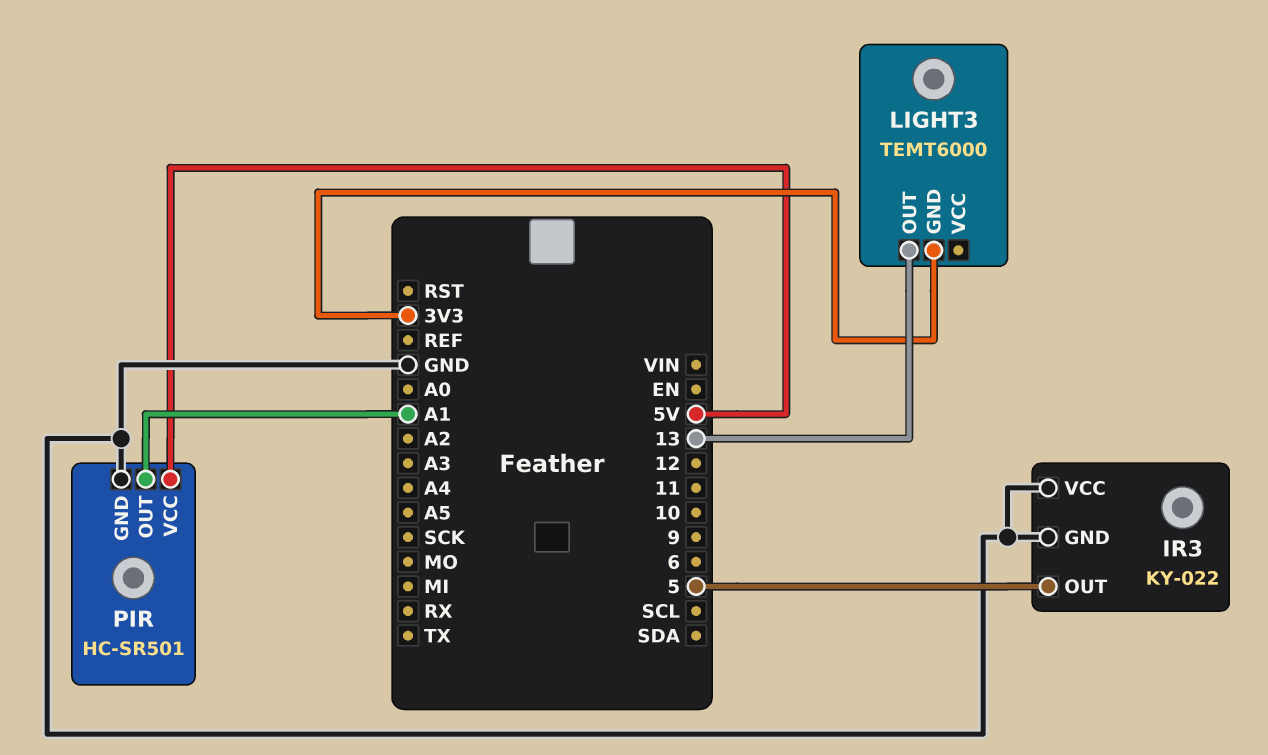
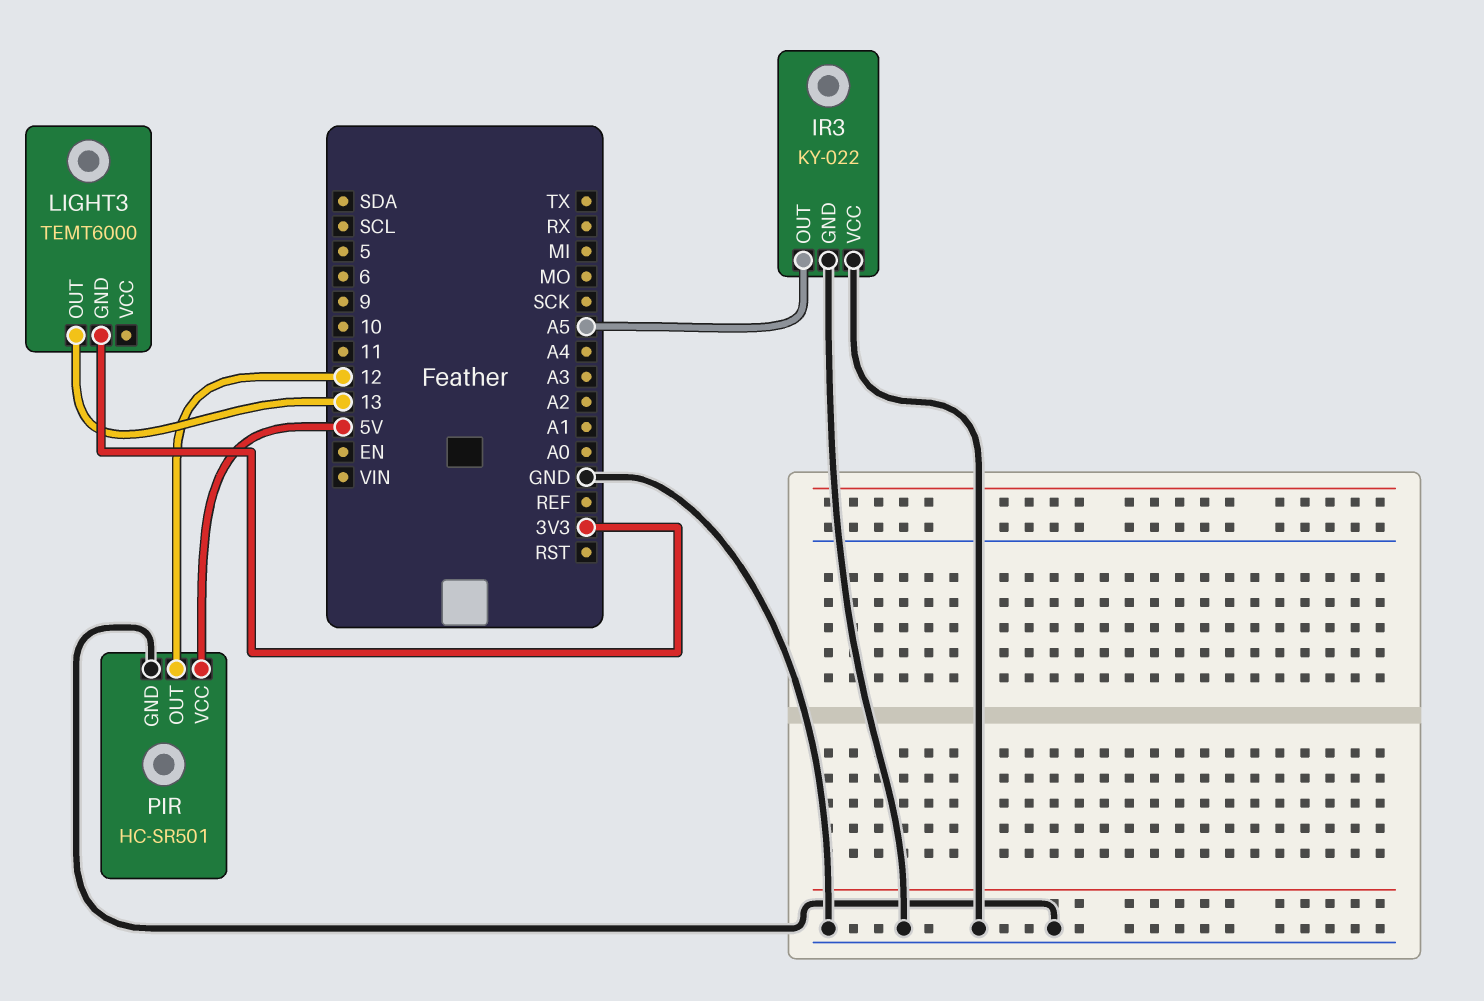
IR3 pin OUT: 5 -> A5
PIR pin OUT: A1 -> 12

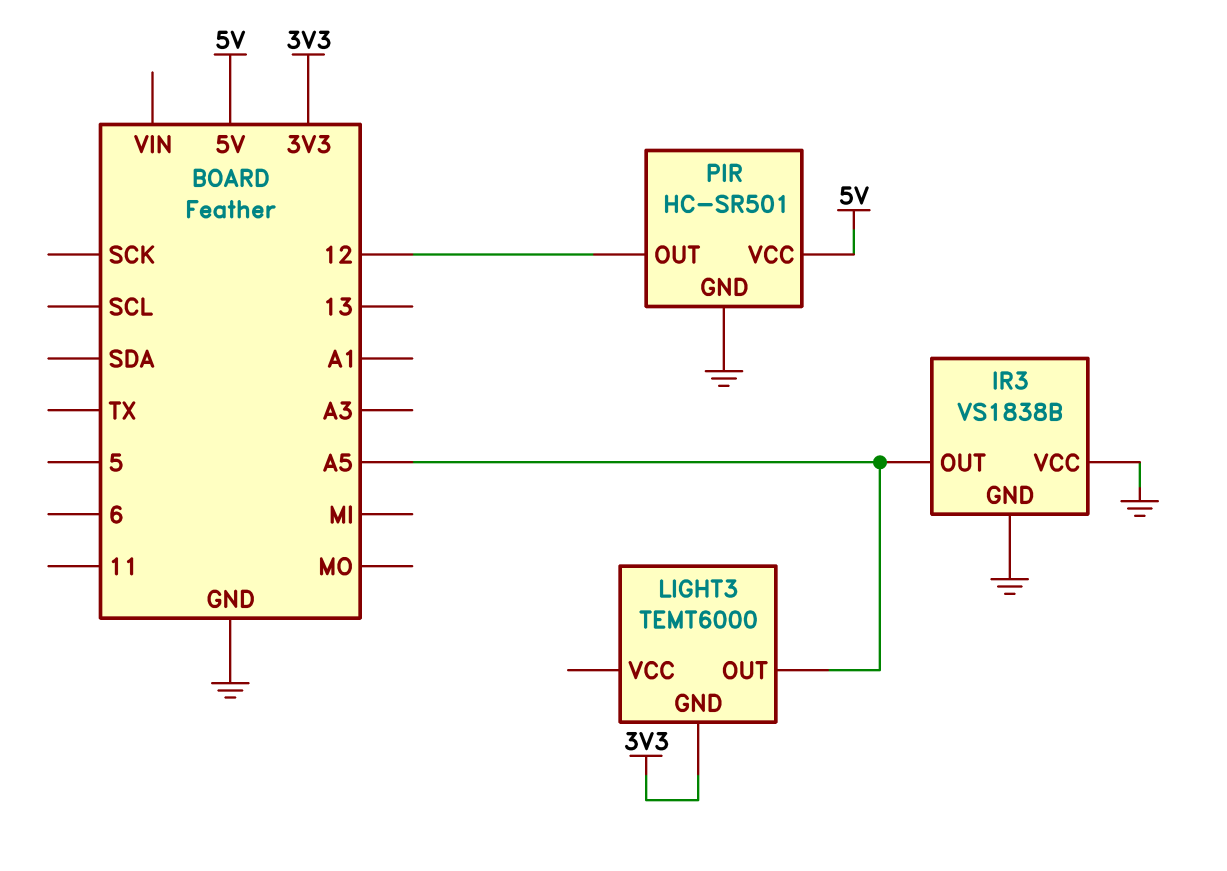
IR3: KY-022 -> VS1838B
LIGHT3 pin OUT: 13 -> A5

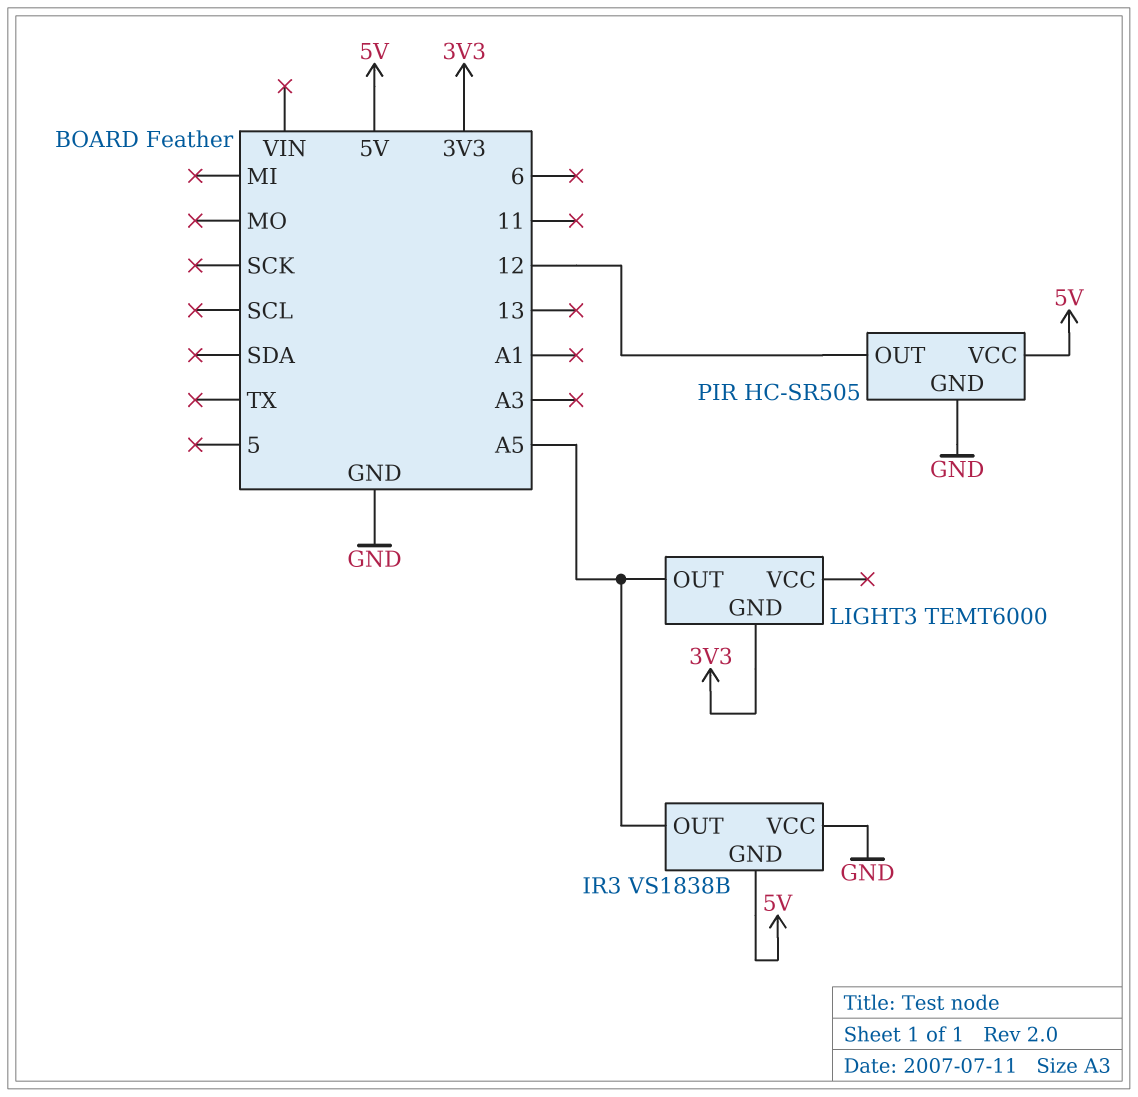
IR3 pin GND: GND -> 5V
PIR: HC-SR501 -> HC-SR505

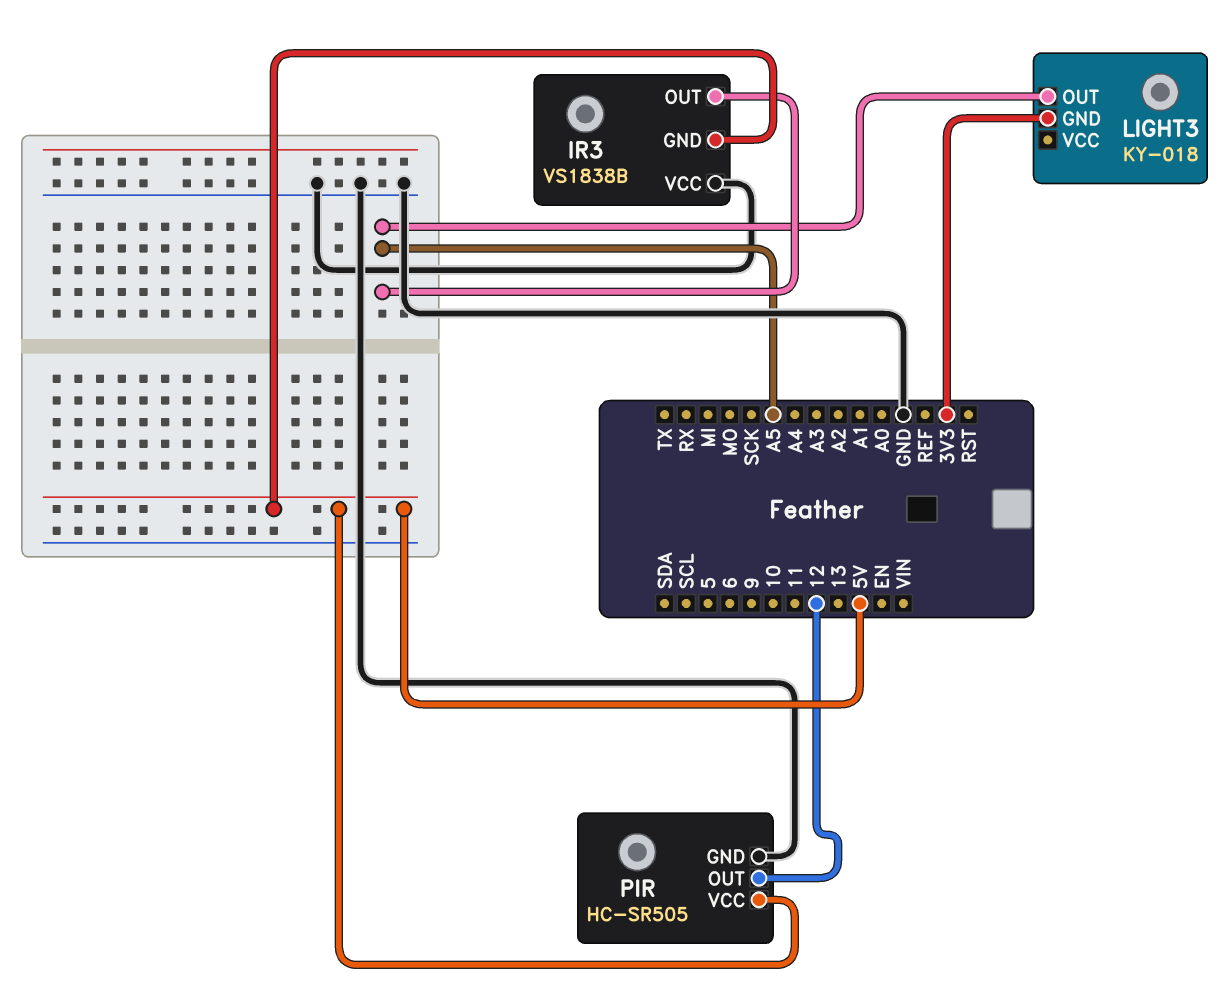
LIGHT3: TEMT6000 -> KY-018

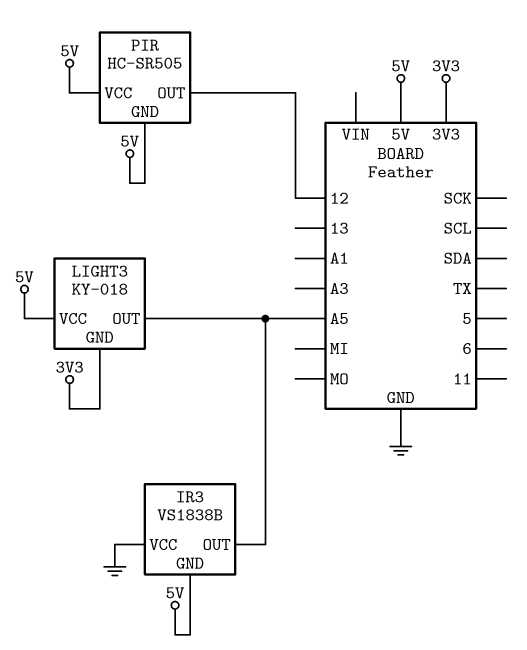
LIGHT3 pin VCC: none -> 5V
PIR pin GND: GND -> 5V

